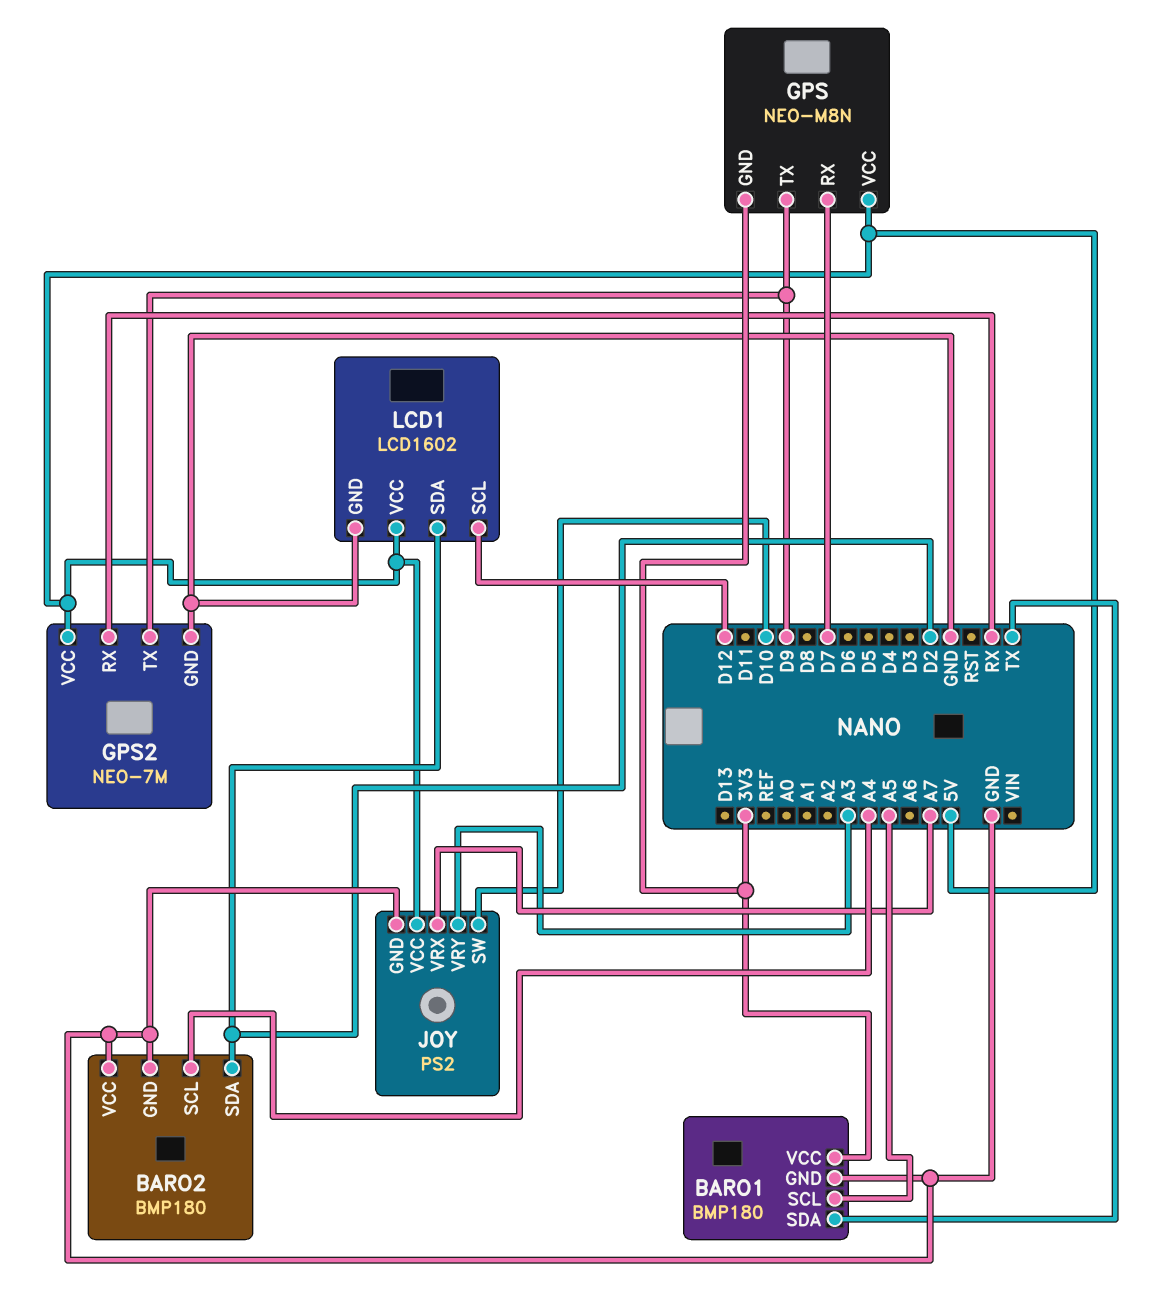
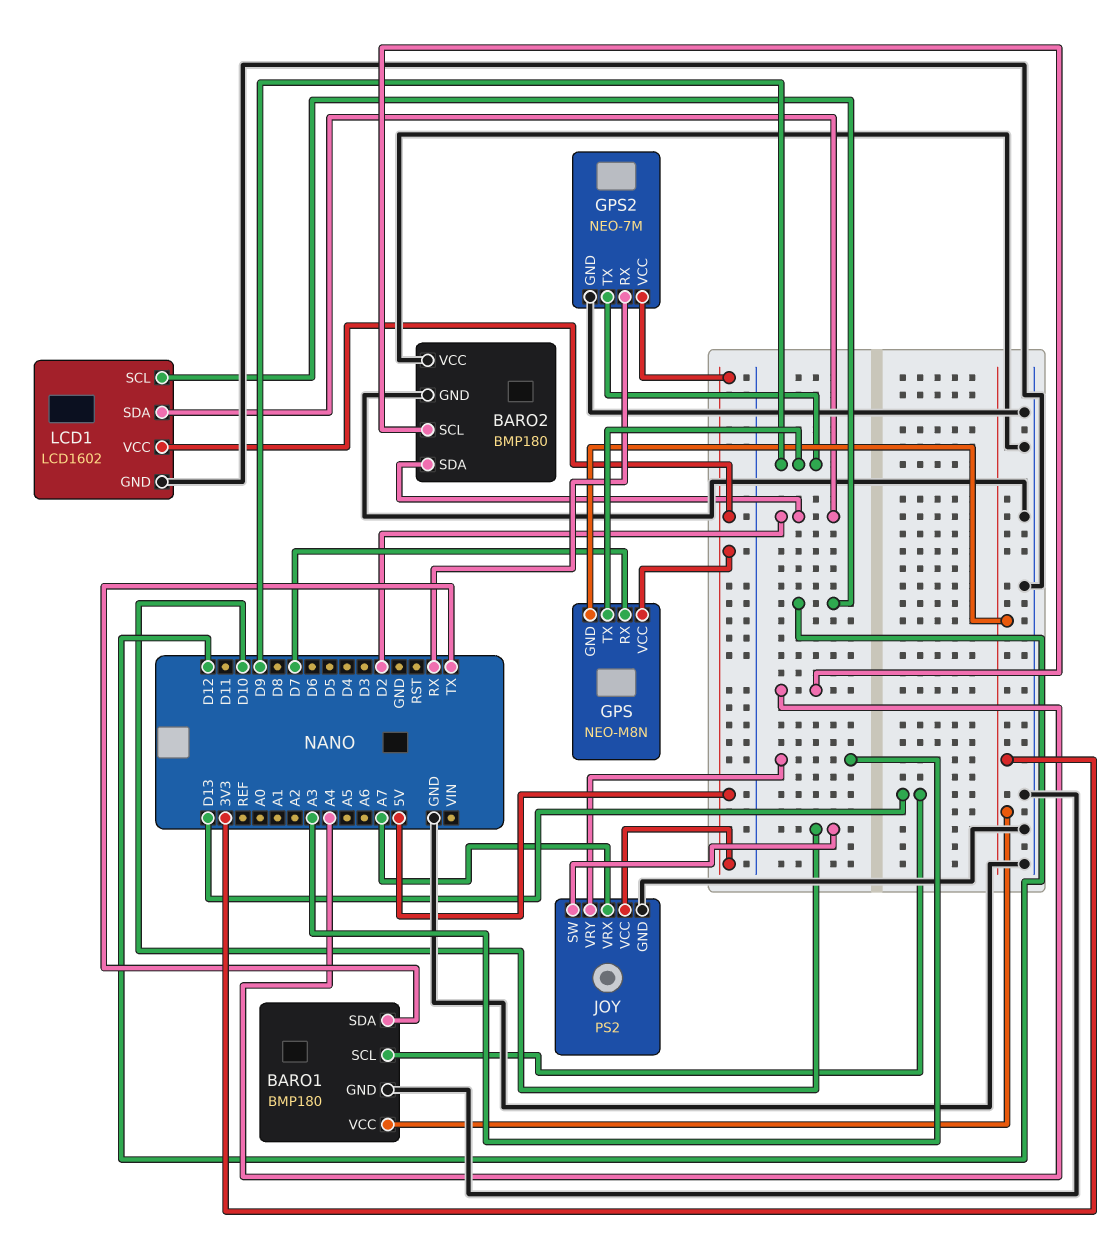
BARO1 pin SCL: A5 -> D13

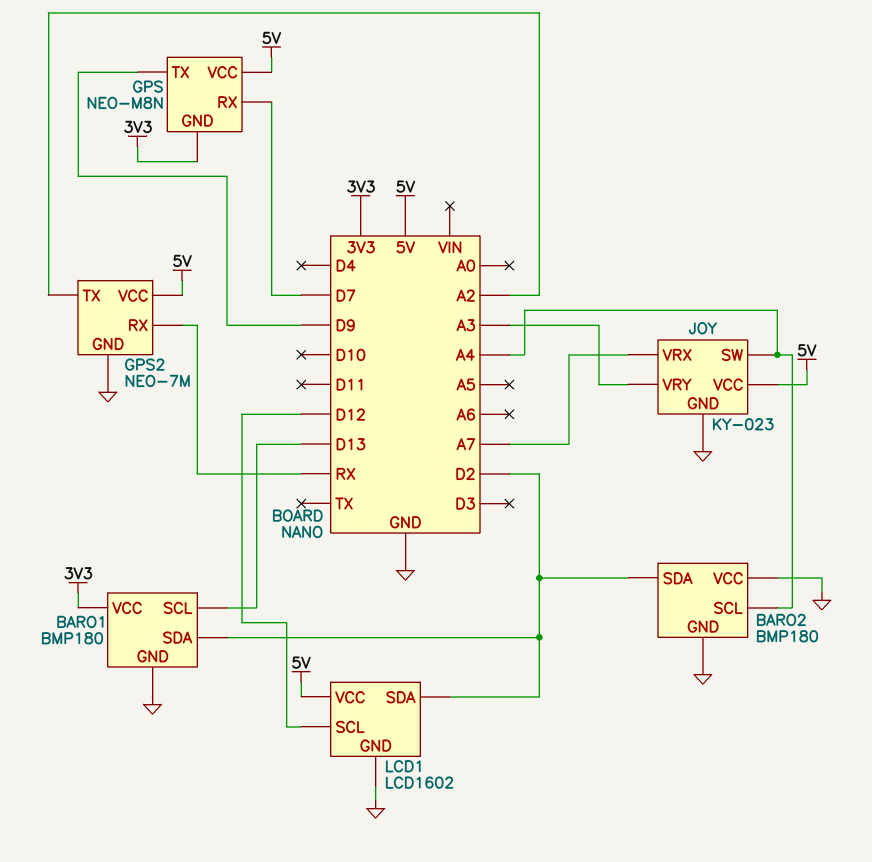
BARO1 pin SDA: TX -> D2
GPS2 pin TX: D9 -> A2
JOY: PS2 -> KY-023
JOY pin SW: D10 -> A4

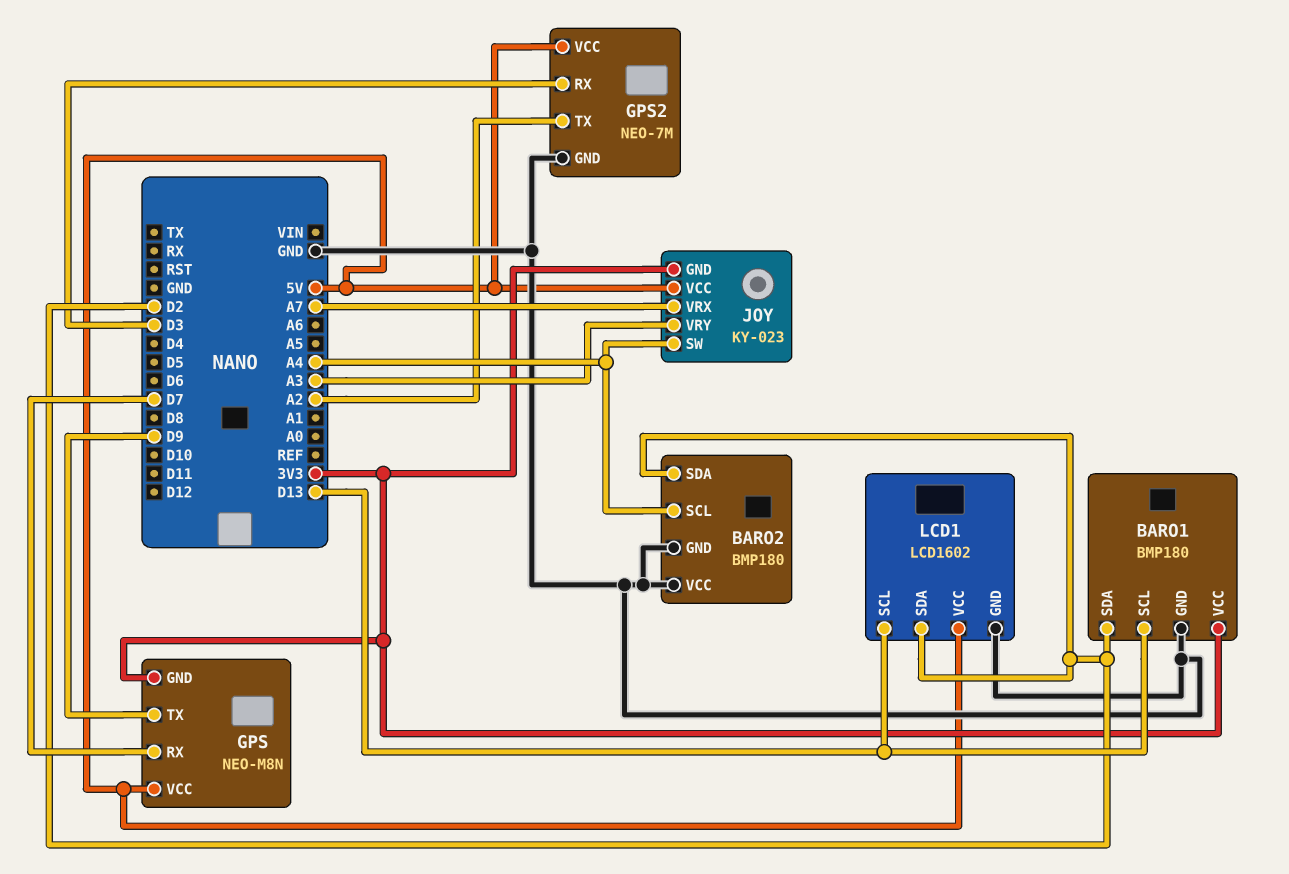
GPS2 pin RX: RX -> D3
JOY pin GND: GND -> 3V3
LCD1 pin SCL: D12 -> D13

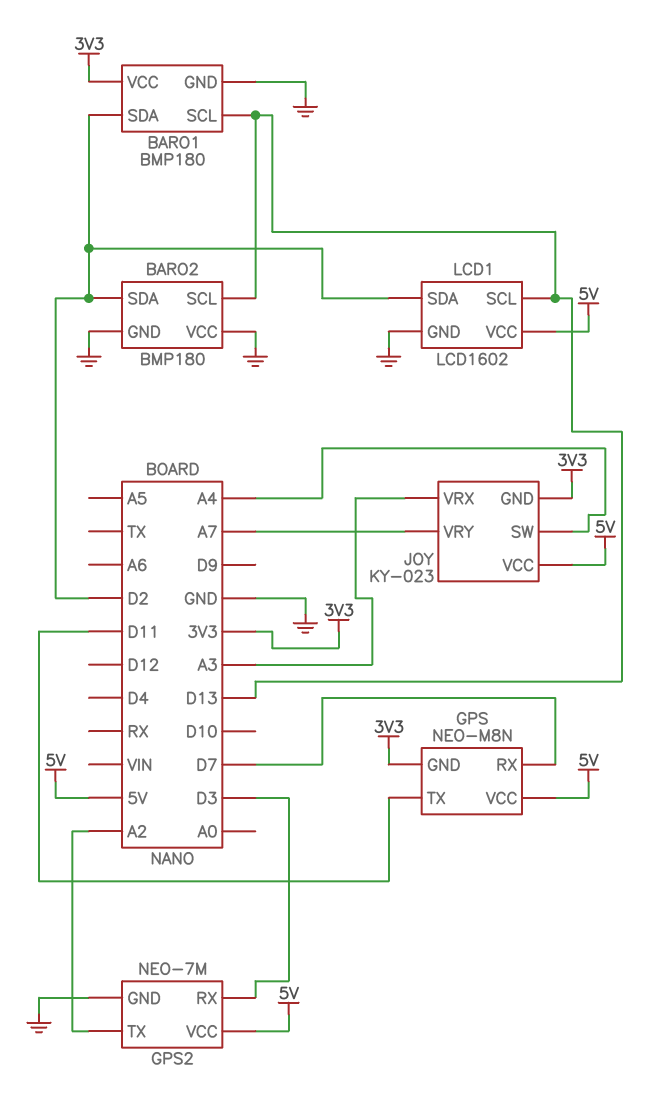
BARO2 pin SCL: A4 -> D13
GPS pin TX: D9 -> D11
JOY pin VRX: A7 -> A3
JOY pin VRY: A3 -> A7

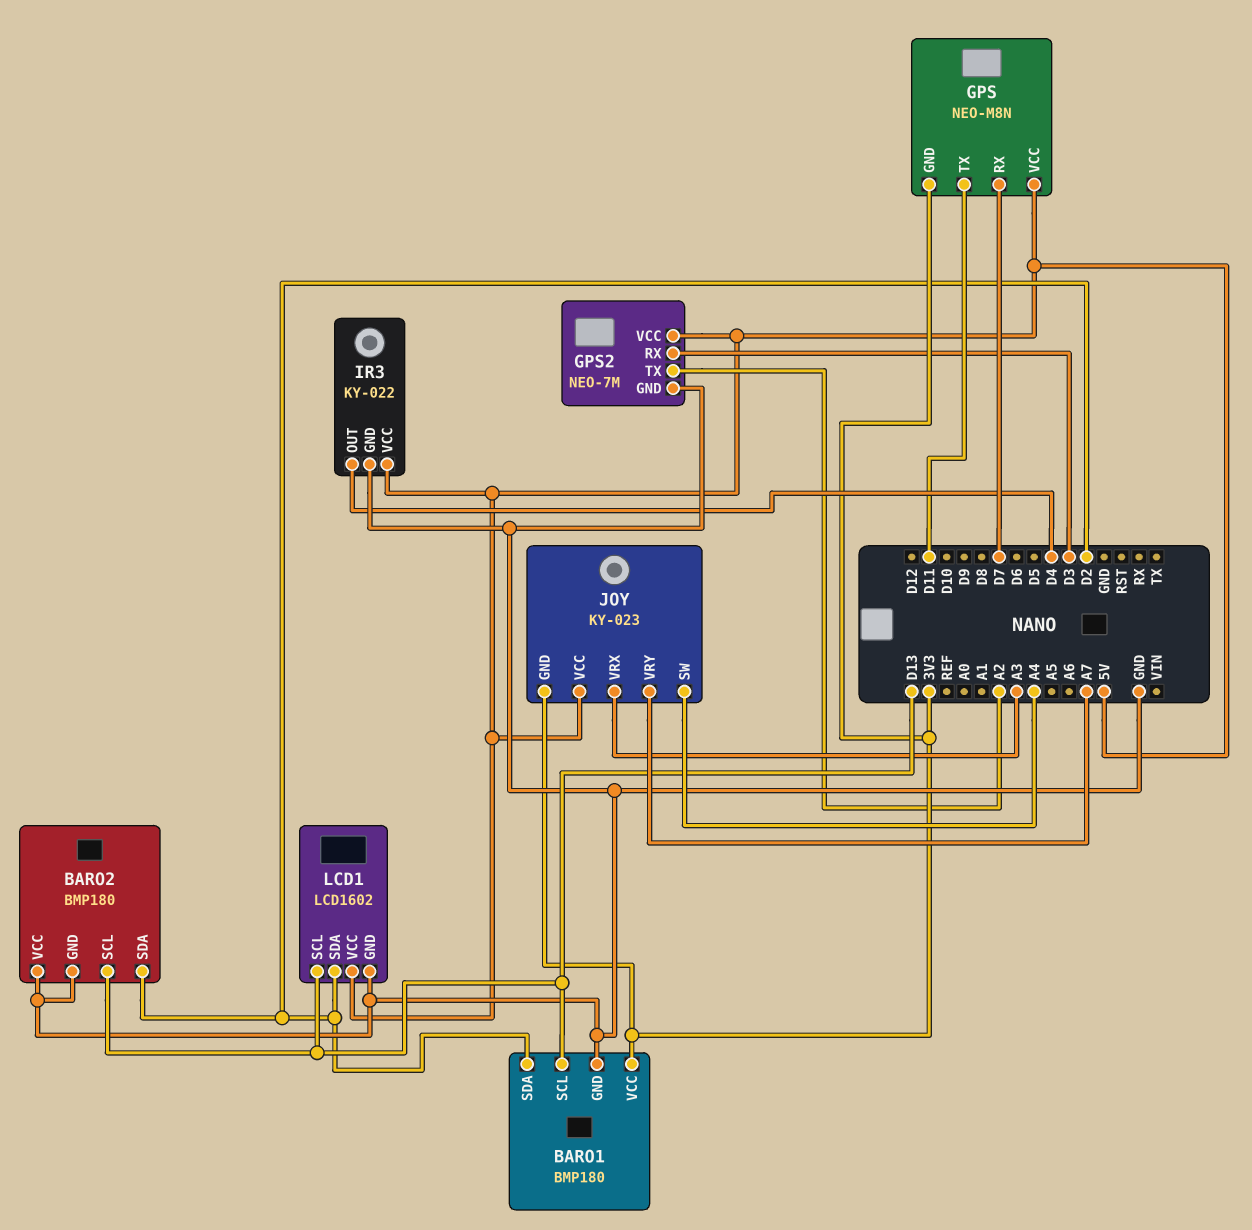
IR3: none -> KY-022
IR3 pin GND: none -> GND
IR3 pin OUT: none -> D4
IR3 pin VCC: none -> 5V

